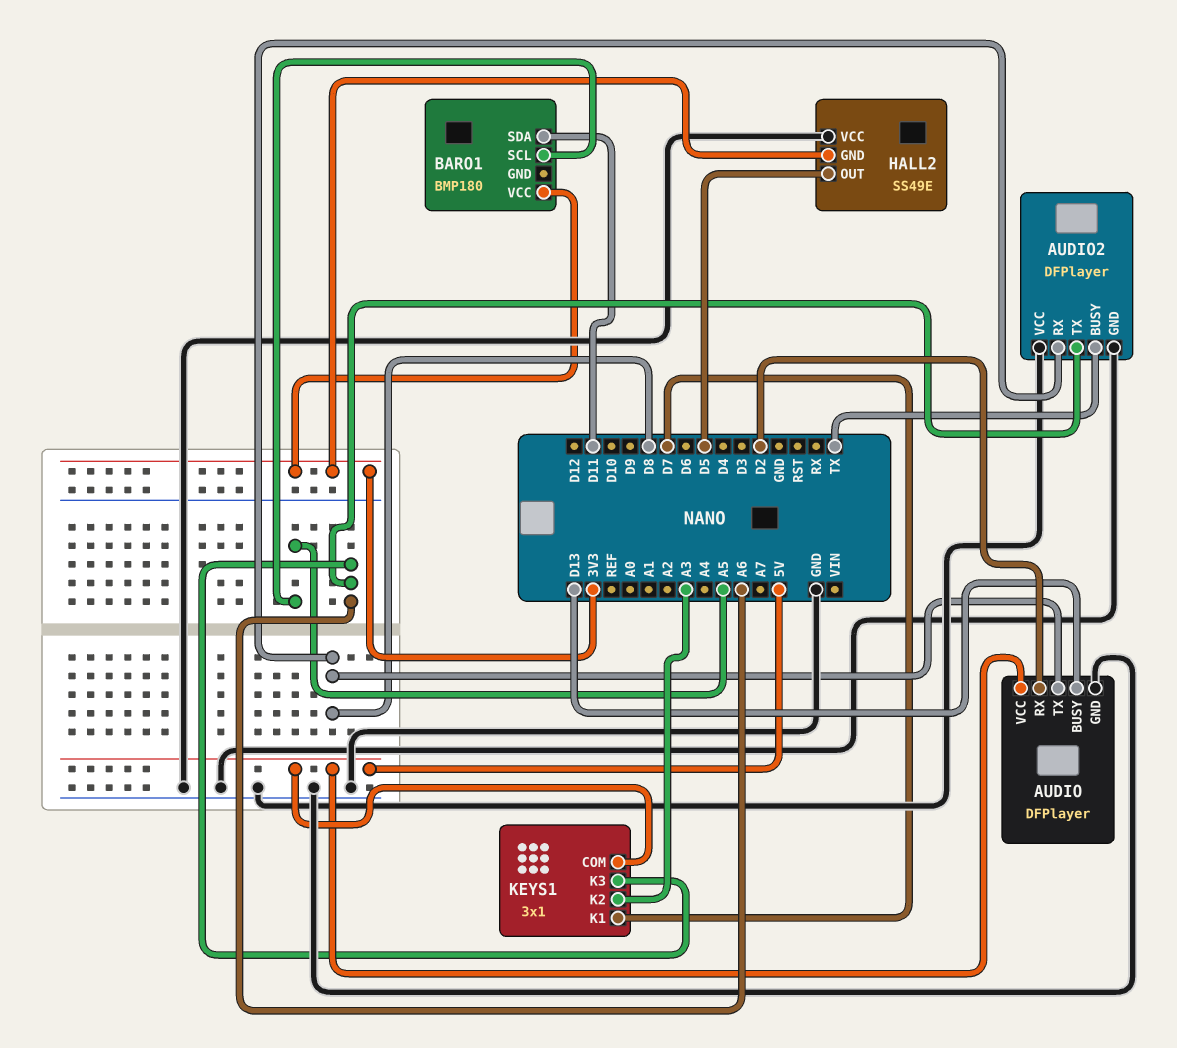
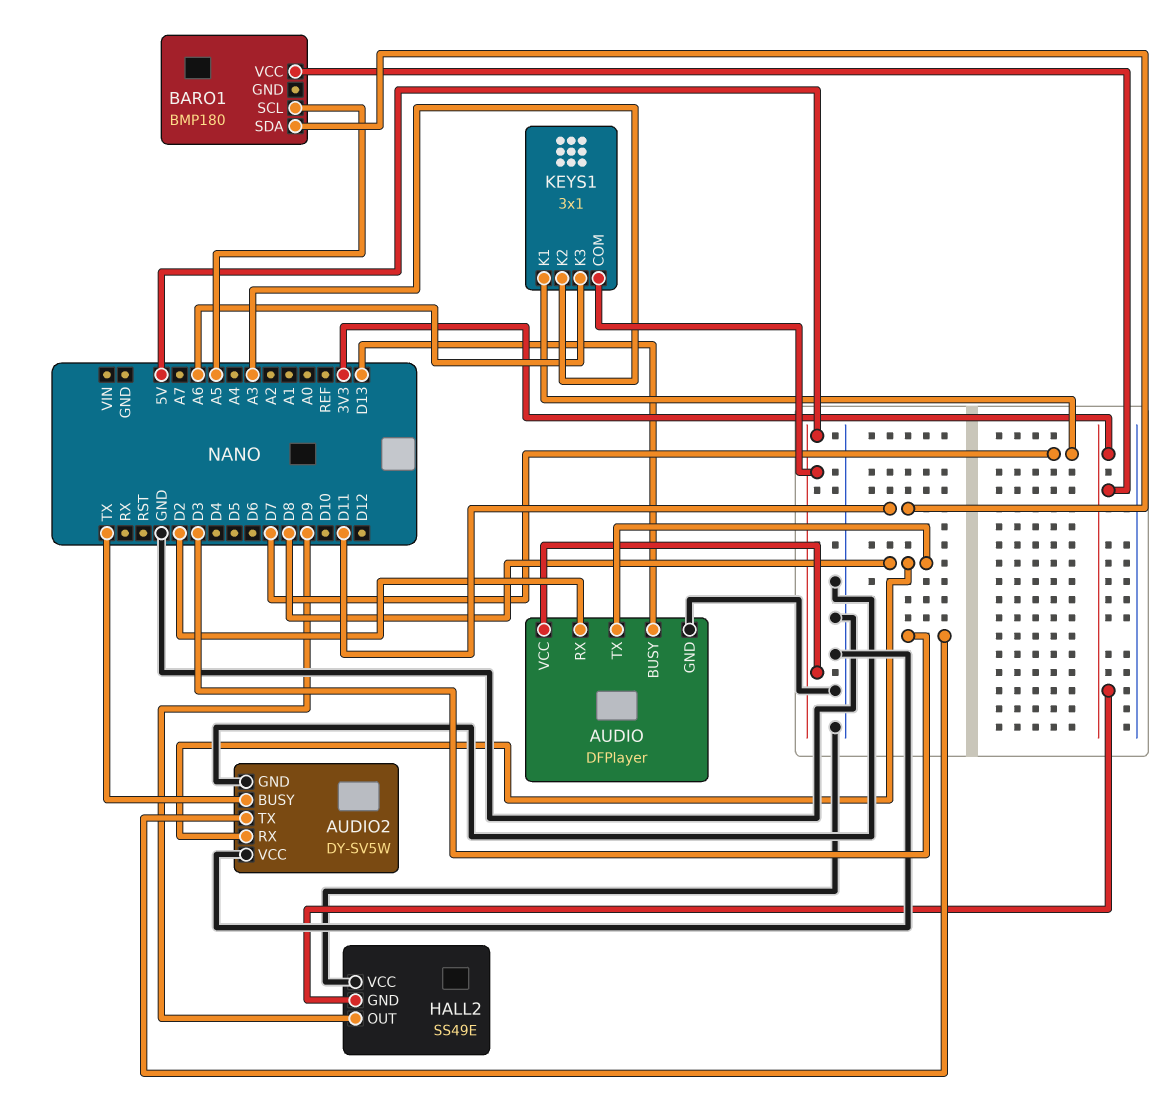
AUDIO2: DFPlayer -> DY-SV5W
AUDIO2 pin TX: A6 -> D3
HALL2 pin OUT: D5 -> D9

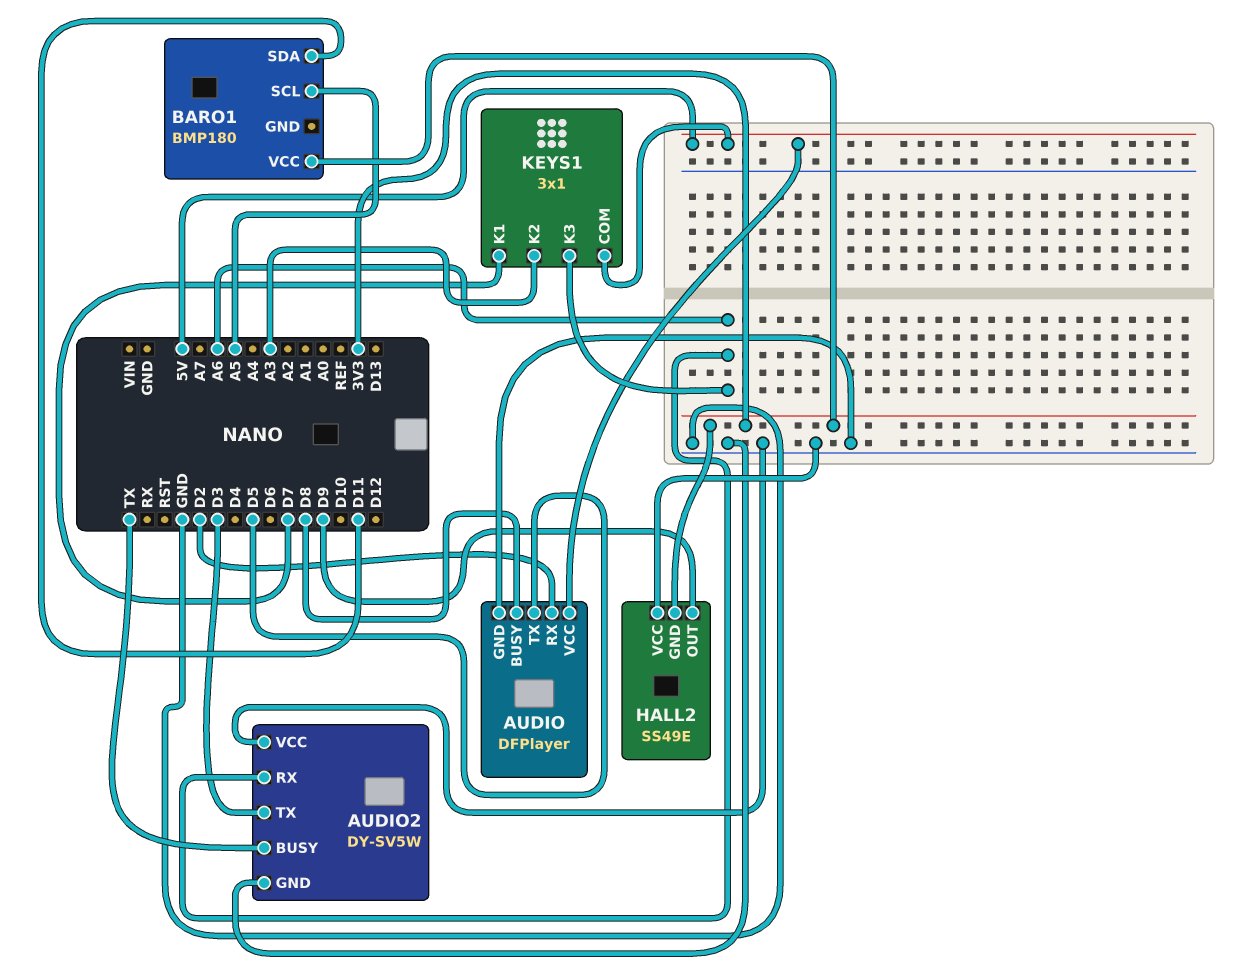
AUDIO pin BUSY: D13 -> D8
AUDIO pin TX: D8 -> D5
AUDIO2 pin RX: D8 -> A6

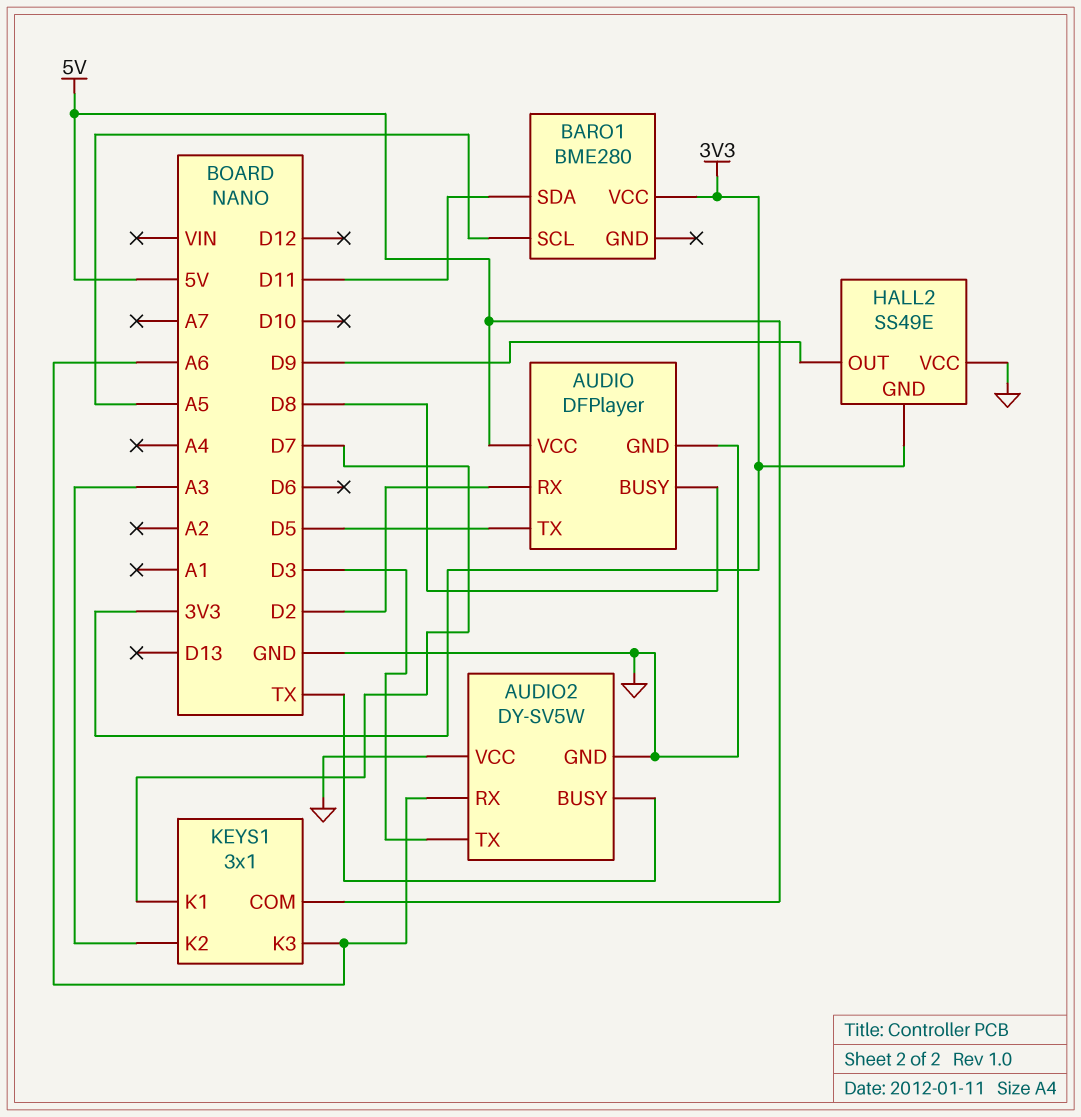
BARO1: BMP180 -> BME280

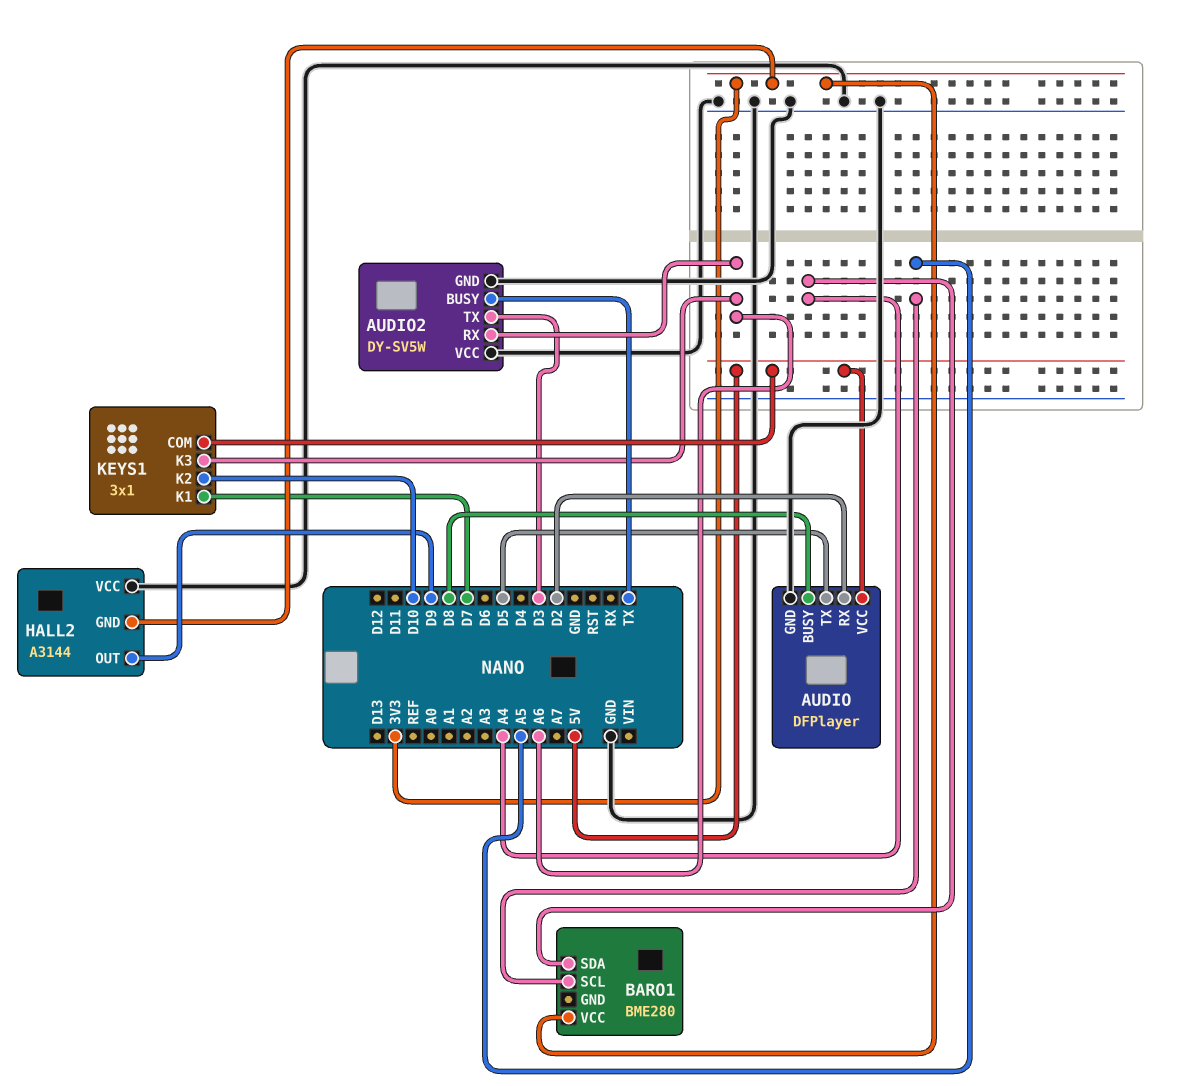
BARO1 pin SDA: D11 -> A4
HALL2: SS49E -> A3144
KEYS1 pin K2: A3 -> D10

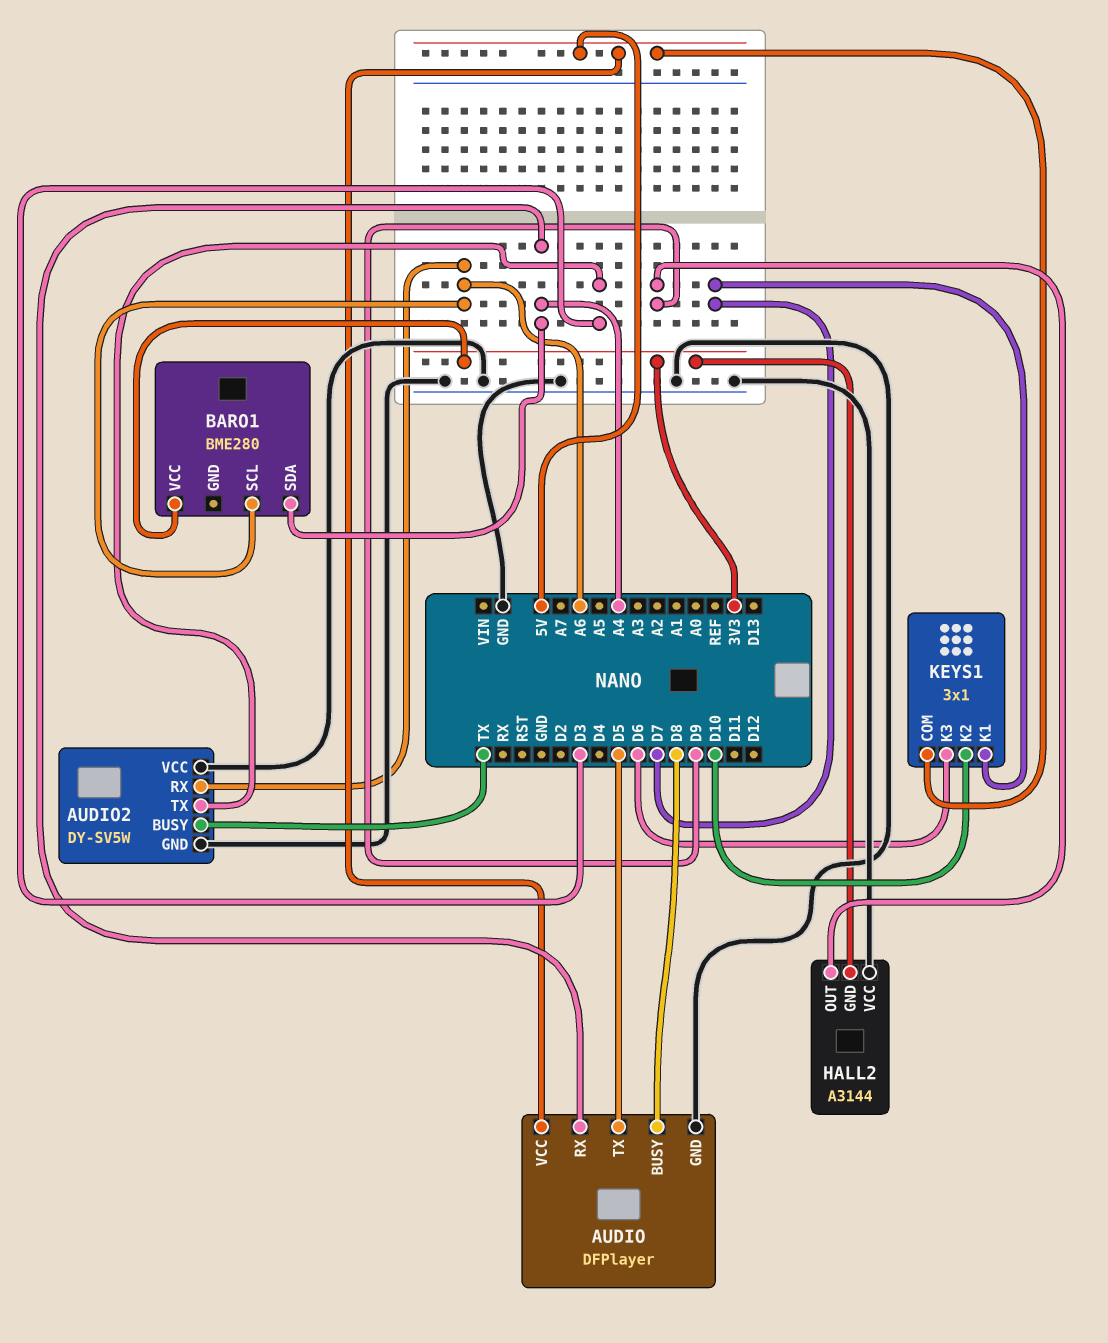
AUDIO pin RX: D2 -> A4
BARO1 pin SCL: A5 -> A6
KEYS1 pin K3: A6 -> D6

